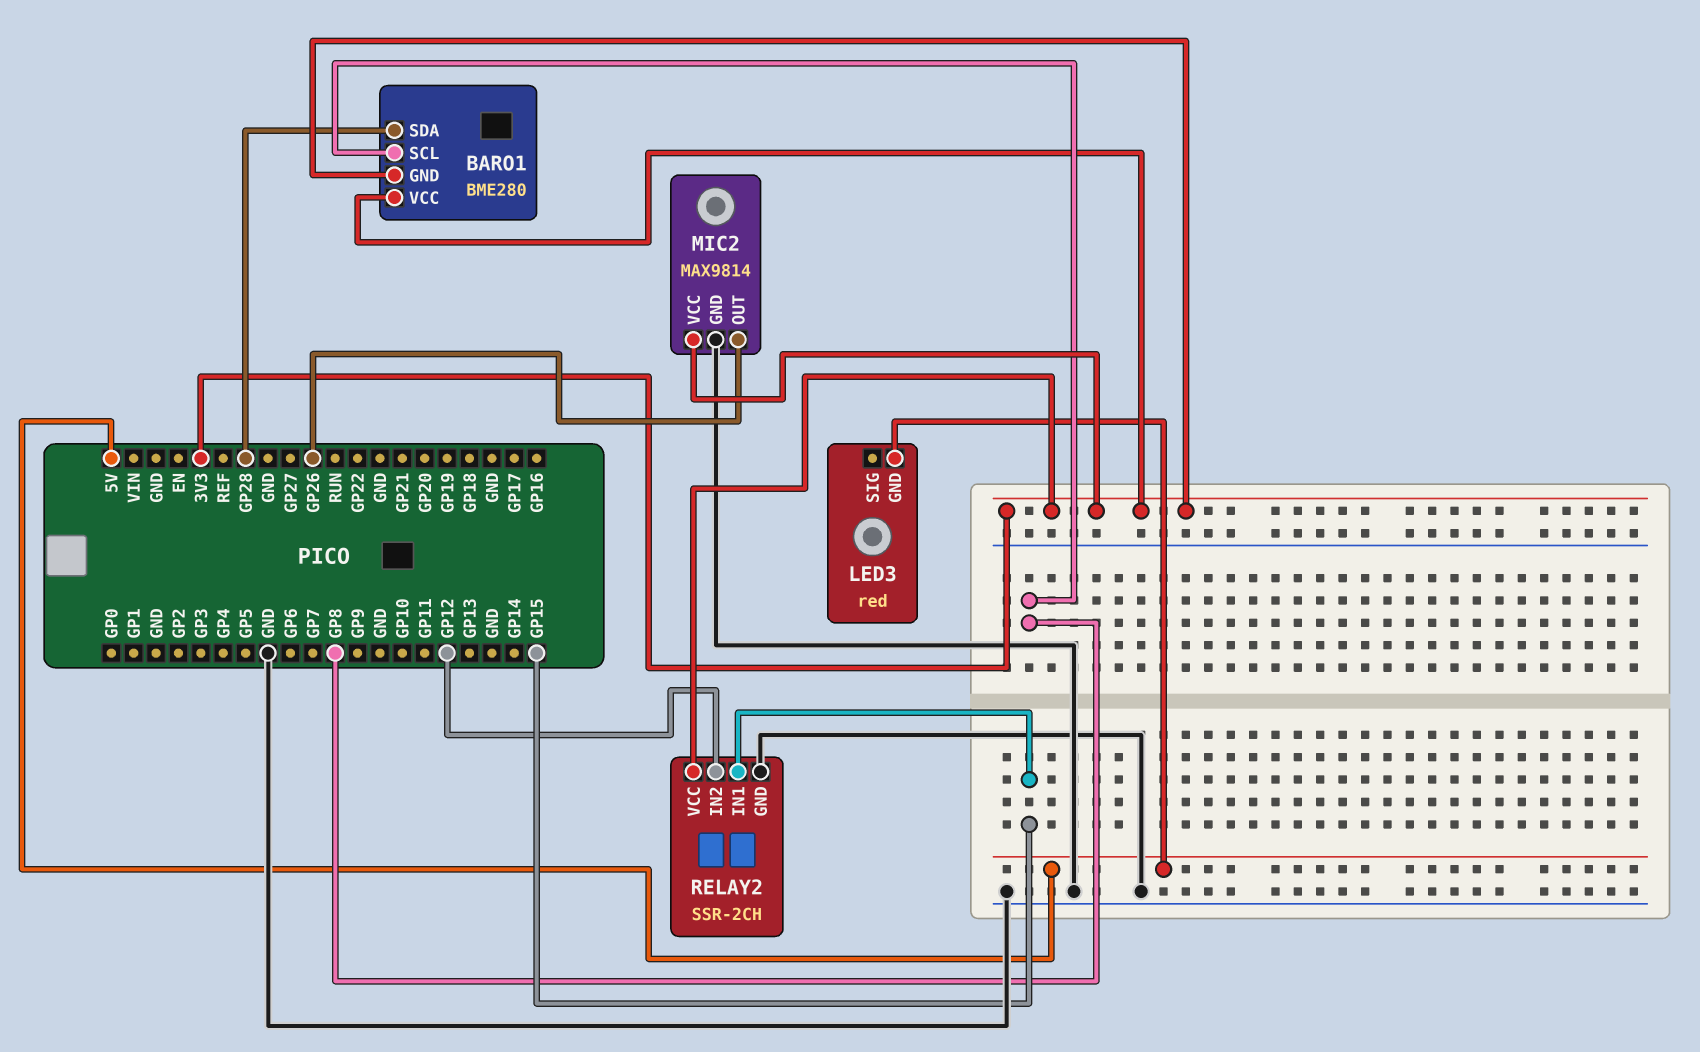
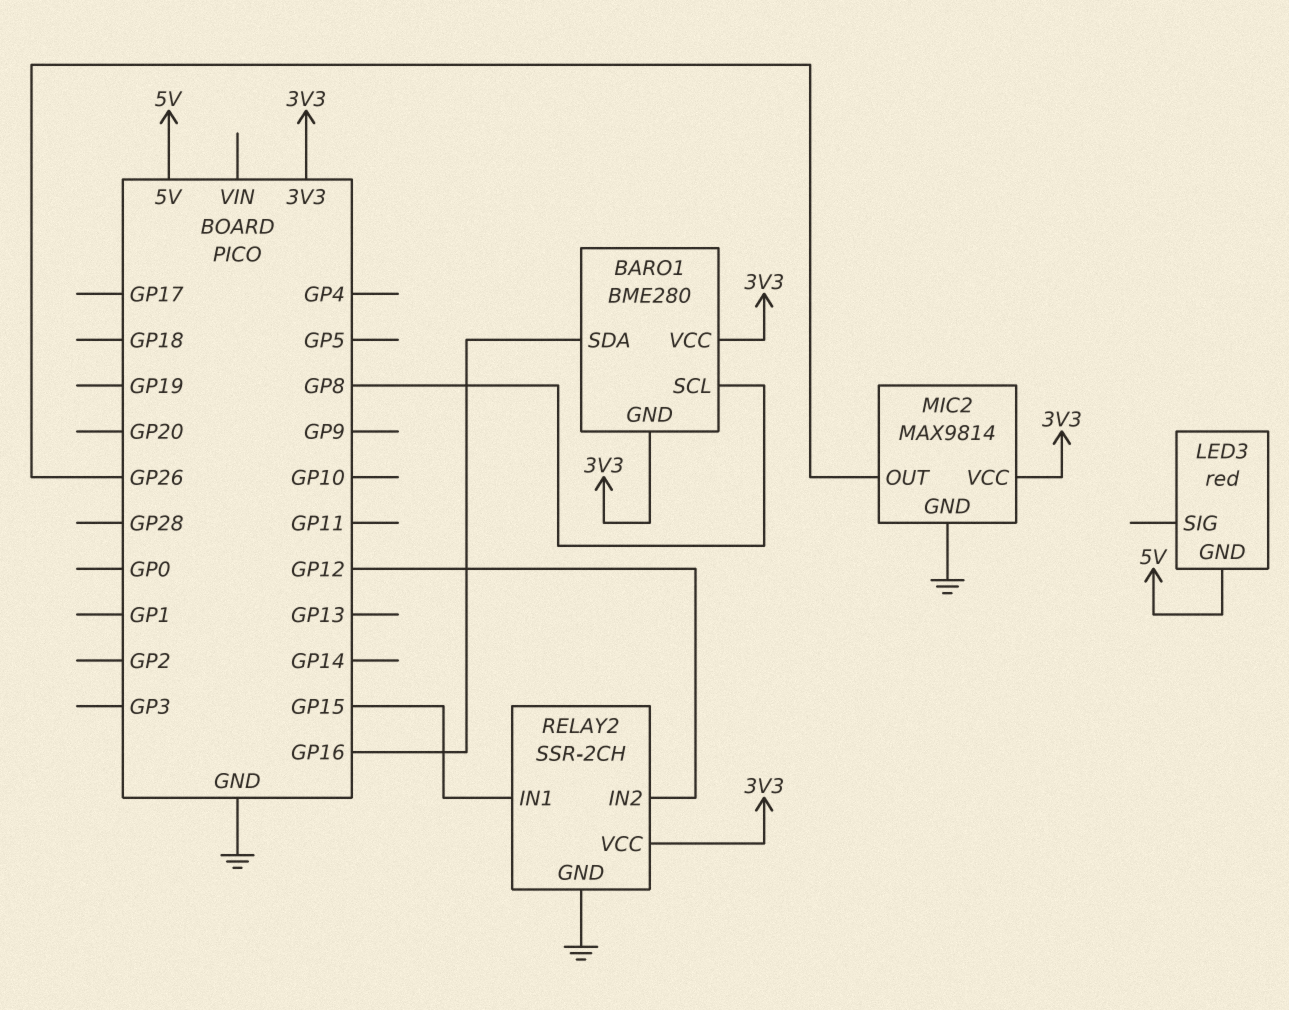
BARO1 pin SDA: GP28 -> GP16

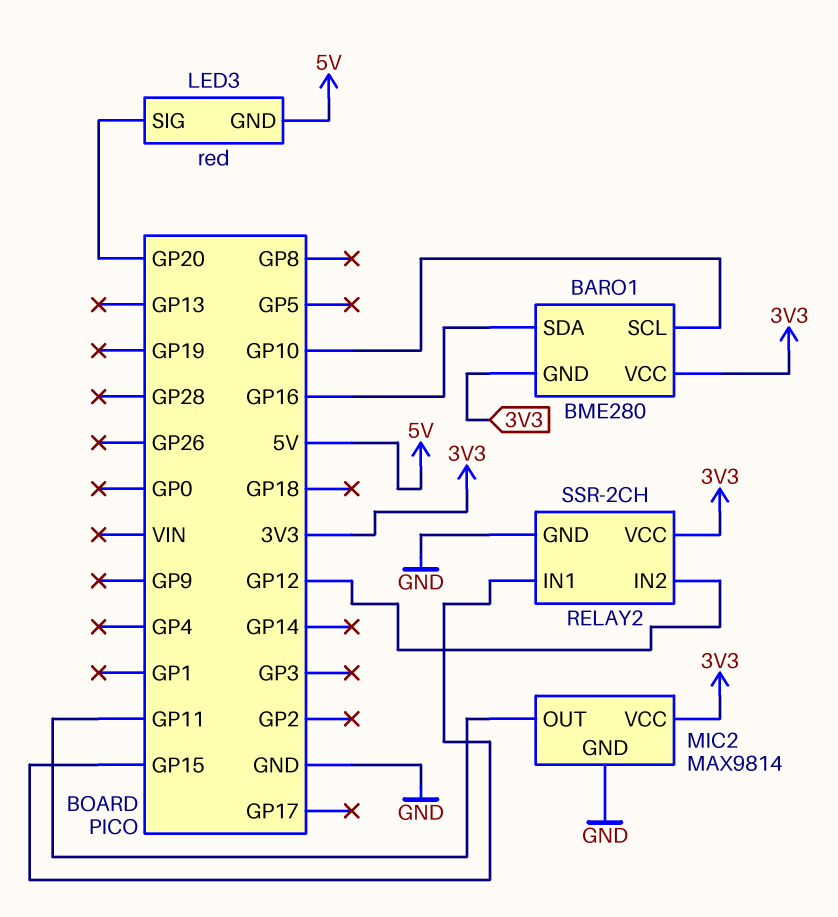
BARO1 pin SCL: GP8 -> GP10
LED3 pin SIG: none -> GP20
MIC2 pin OUT: GP26 -> GP11

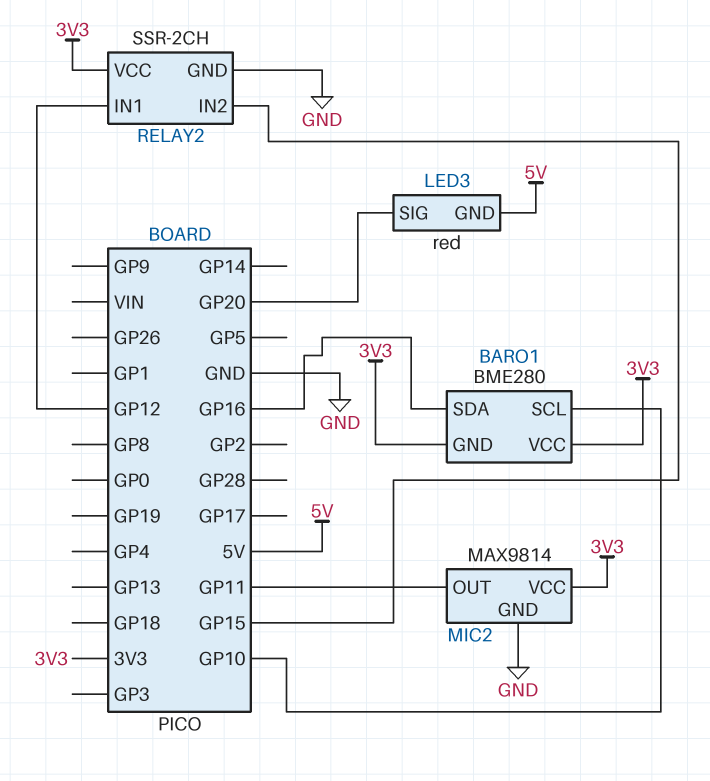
RELAY2 pin IN1: GP15 -> GP12
RELAY2 pin IN2: GP12 -> GP15

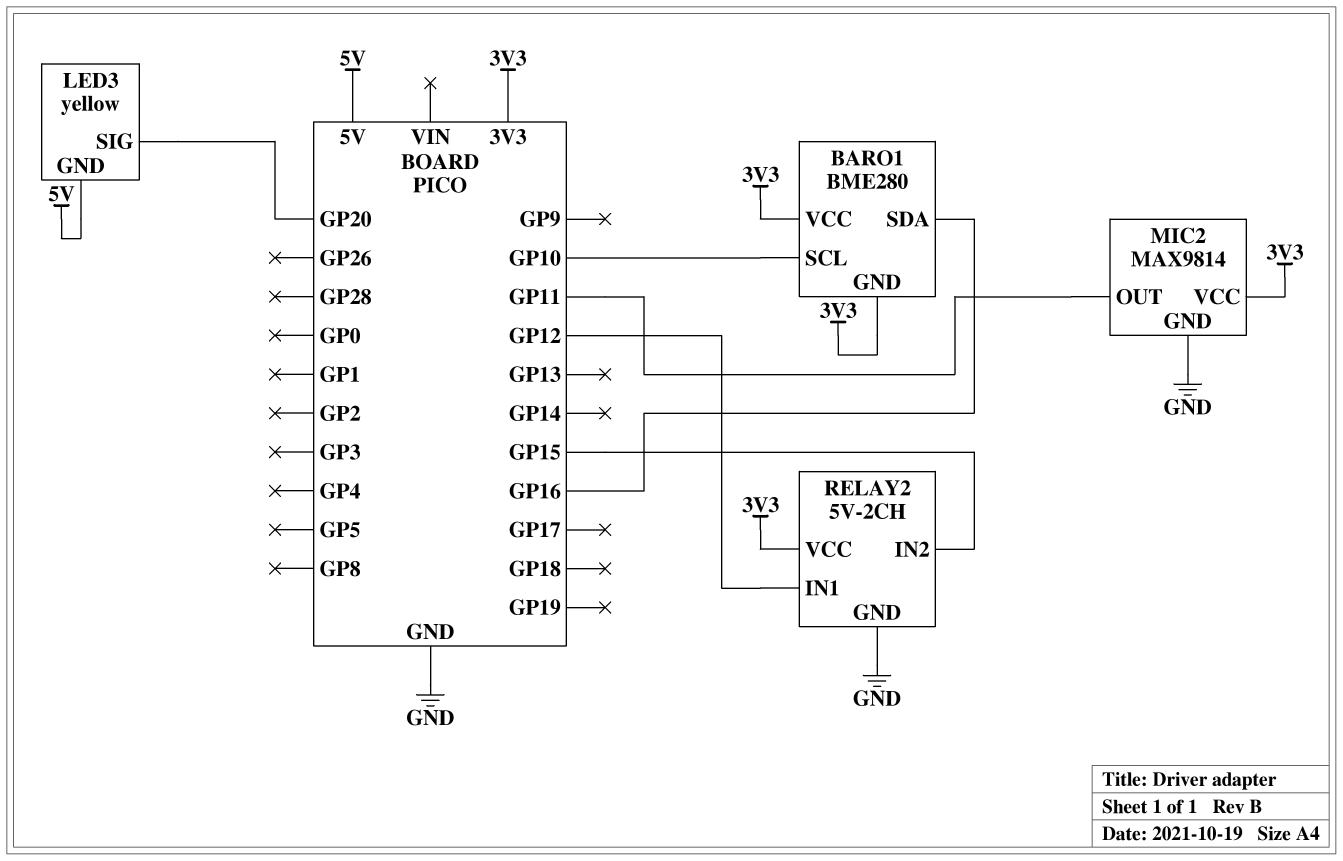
LED3: red -> yellow
RELAY2: SSR-2CH -> 5V-2CH

